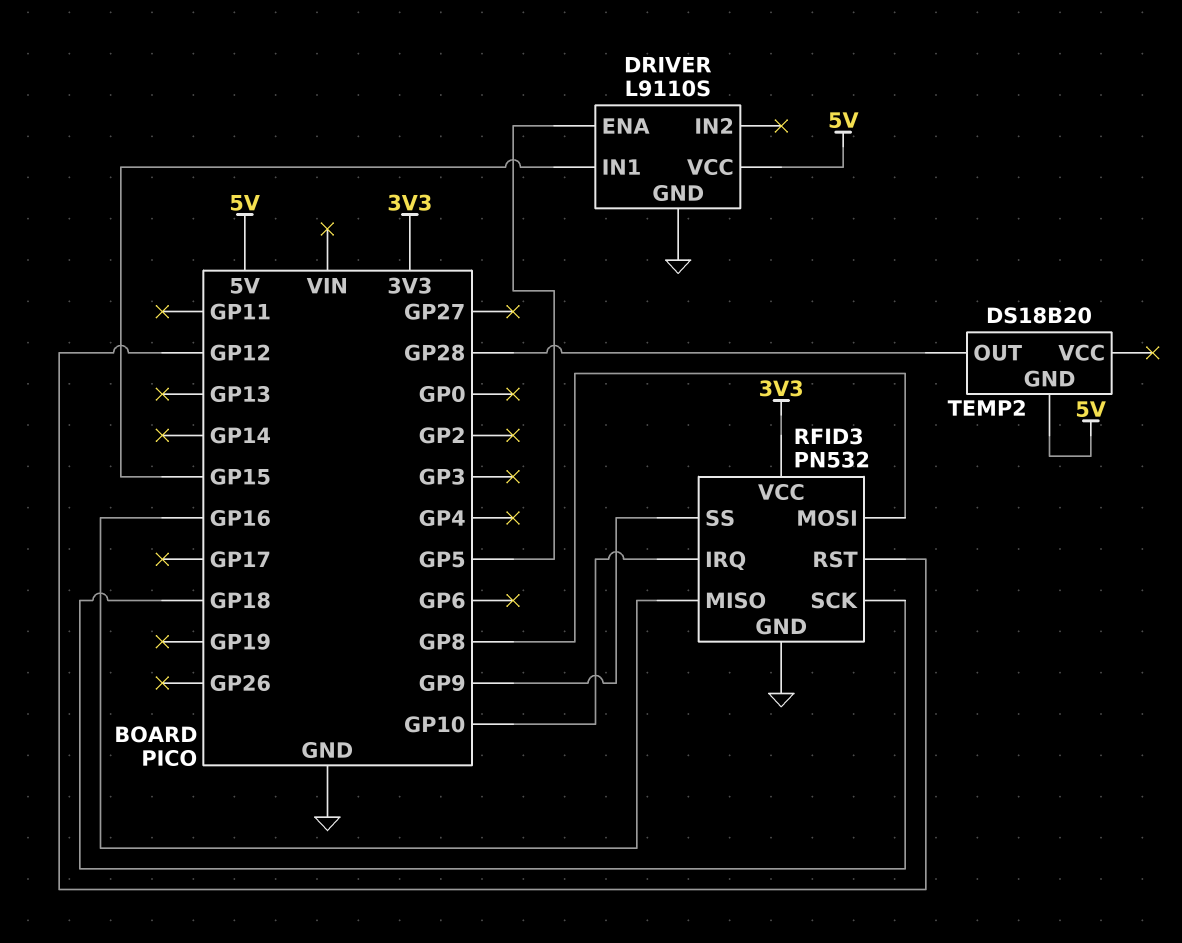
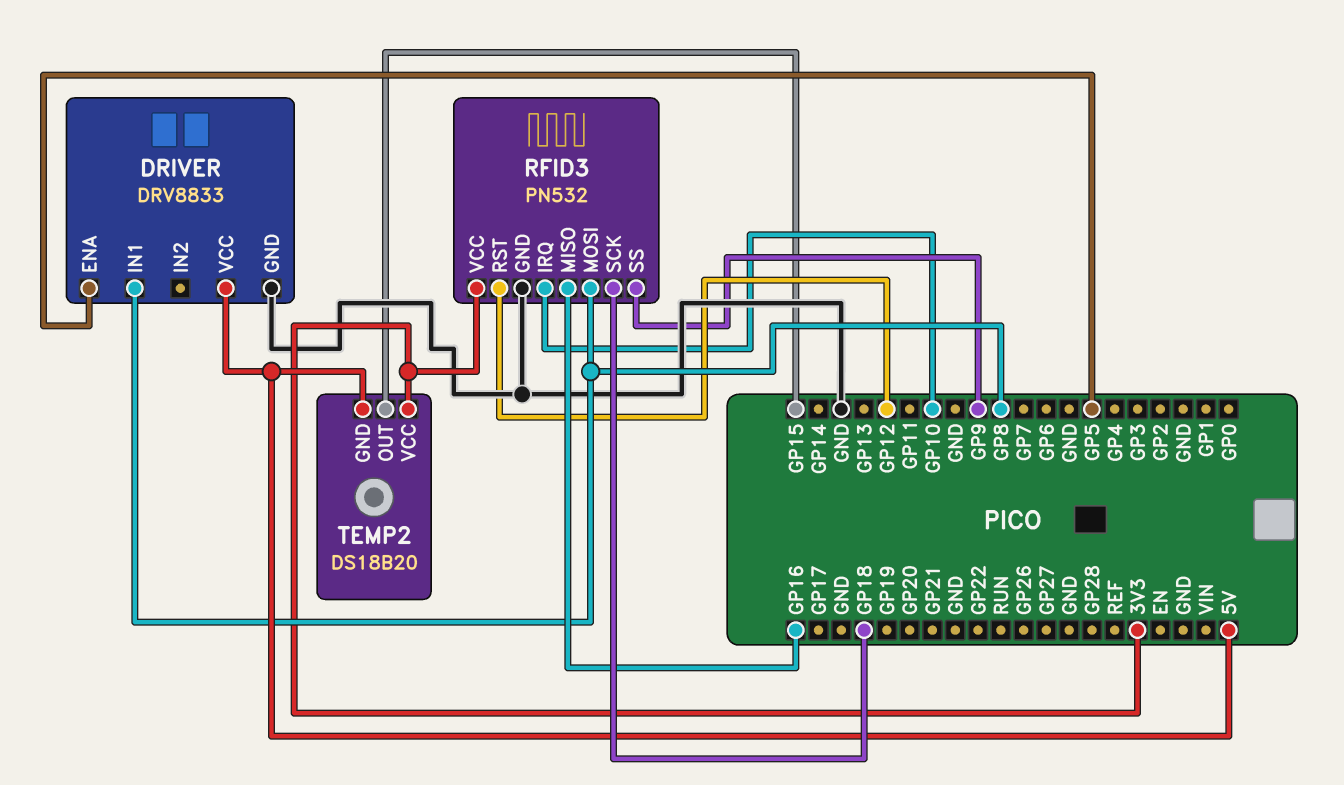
DRIVER: L9110S -> DRV8833
DRIVER pin IN1: GP15 -> GP8
TEMP2 pin OUT: GP28 -> GP15
TEMP2 pin VCC: none -> 3V3

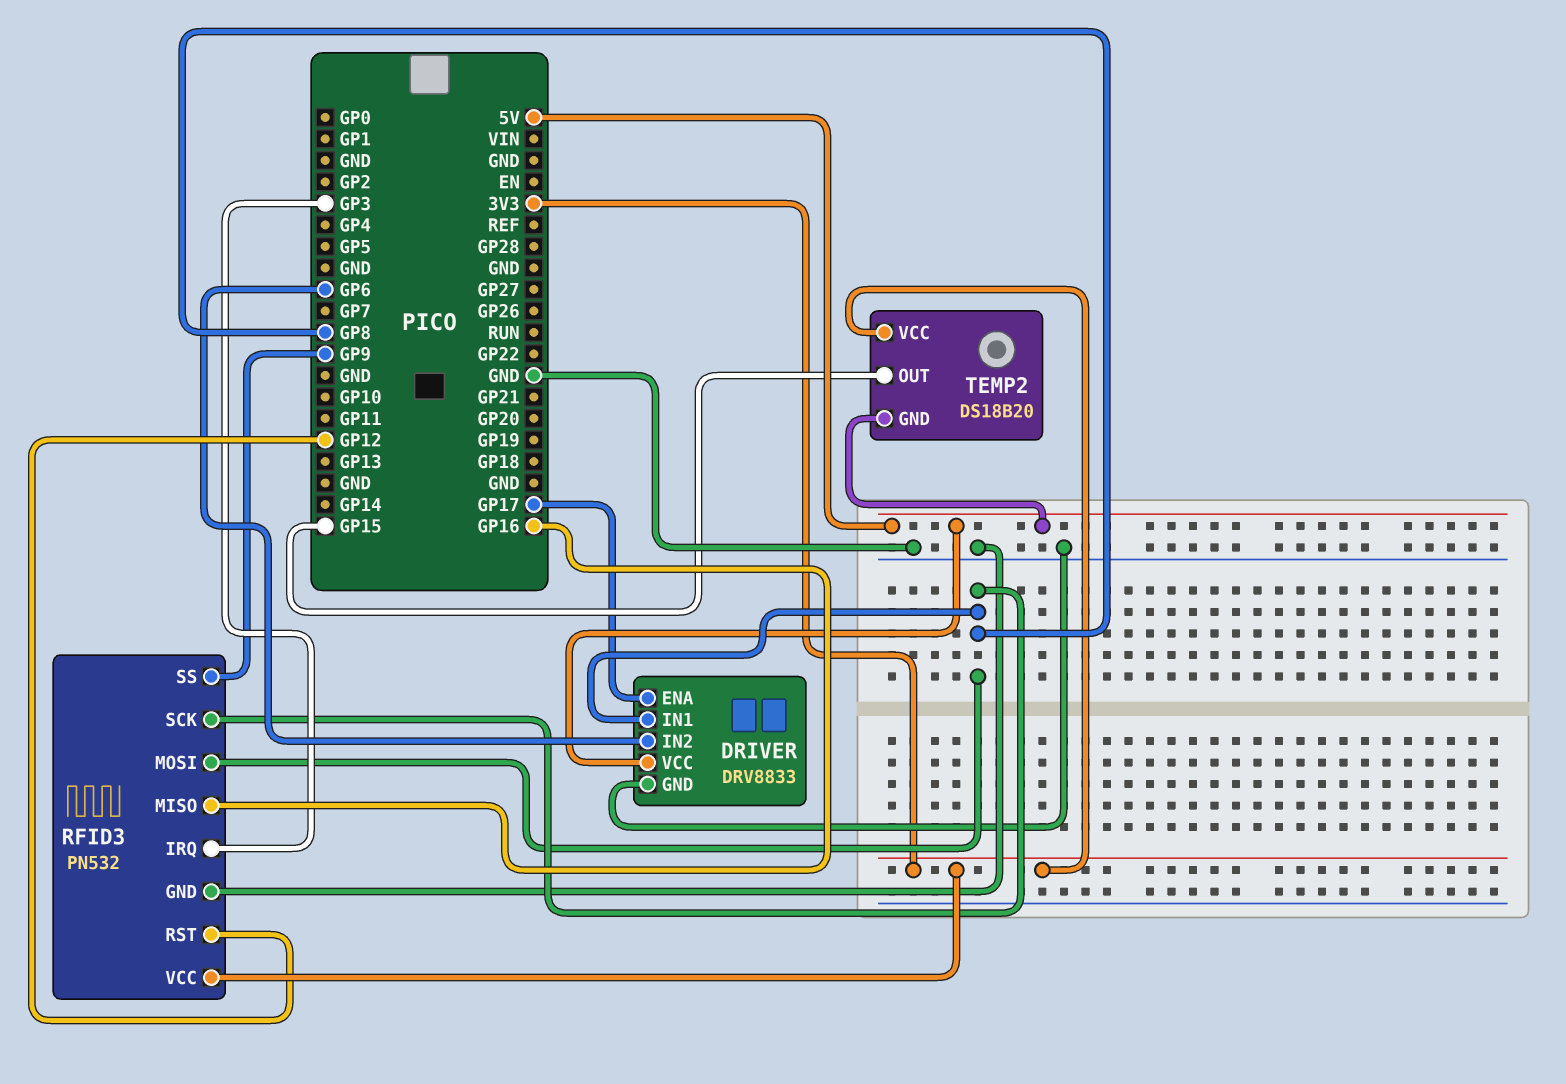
DRIVER pin ENA: GP5 -> GP17
DRIVER pin IN2: none -> GP6
RFID3 pin IRQ: GP10 -> GP3
RFID3 pin SCK: GP18 -> GP8

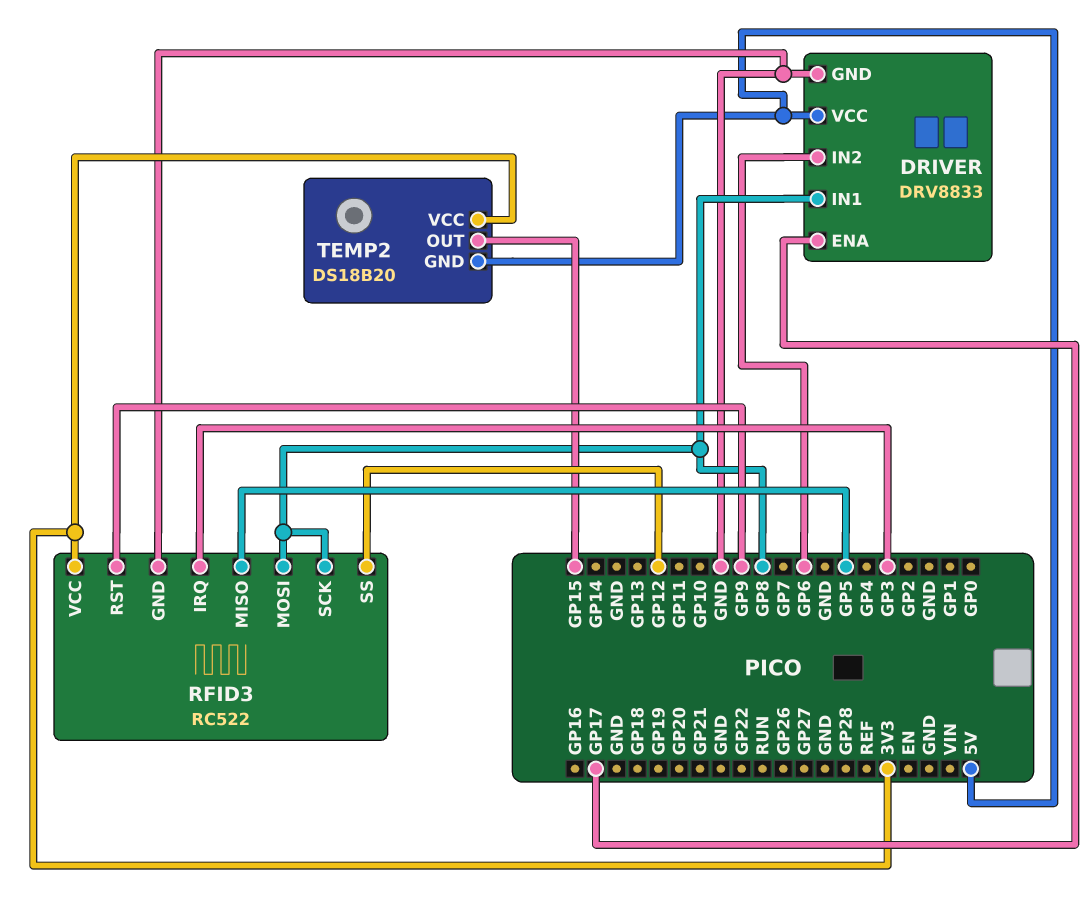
RFID3: PN532 -> RC522
RFID3 pin MISO: GP16 -> GP5
RFID3 pin RST: GP12 -> GP9
RFID3 pin SS: GP9 -> GP12

